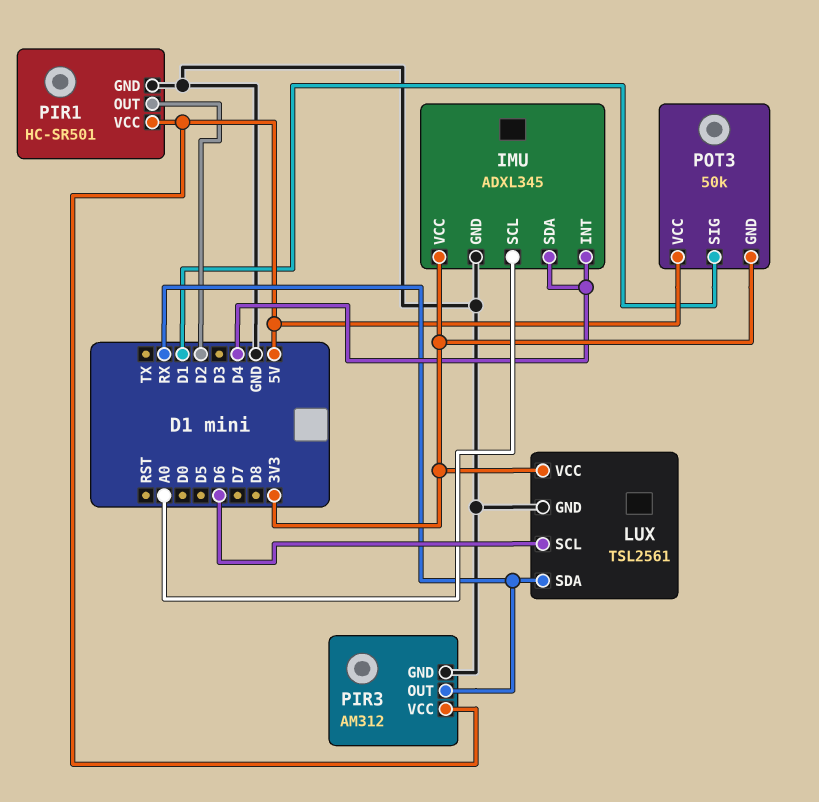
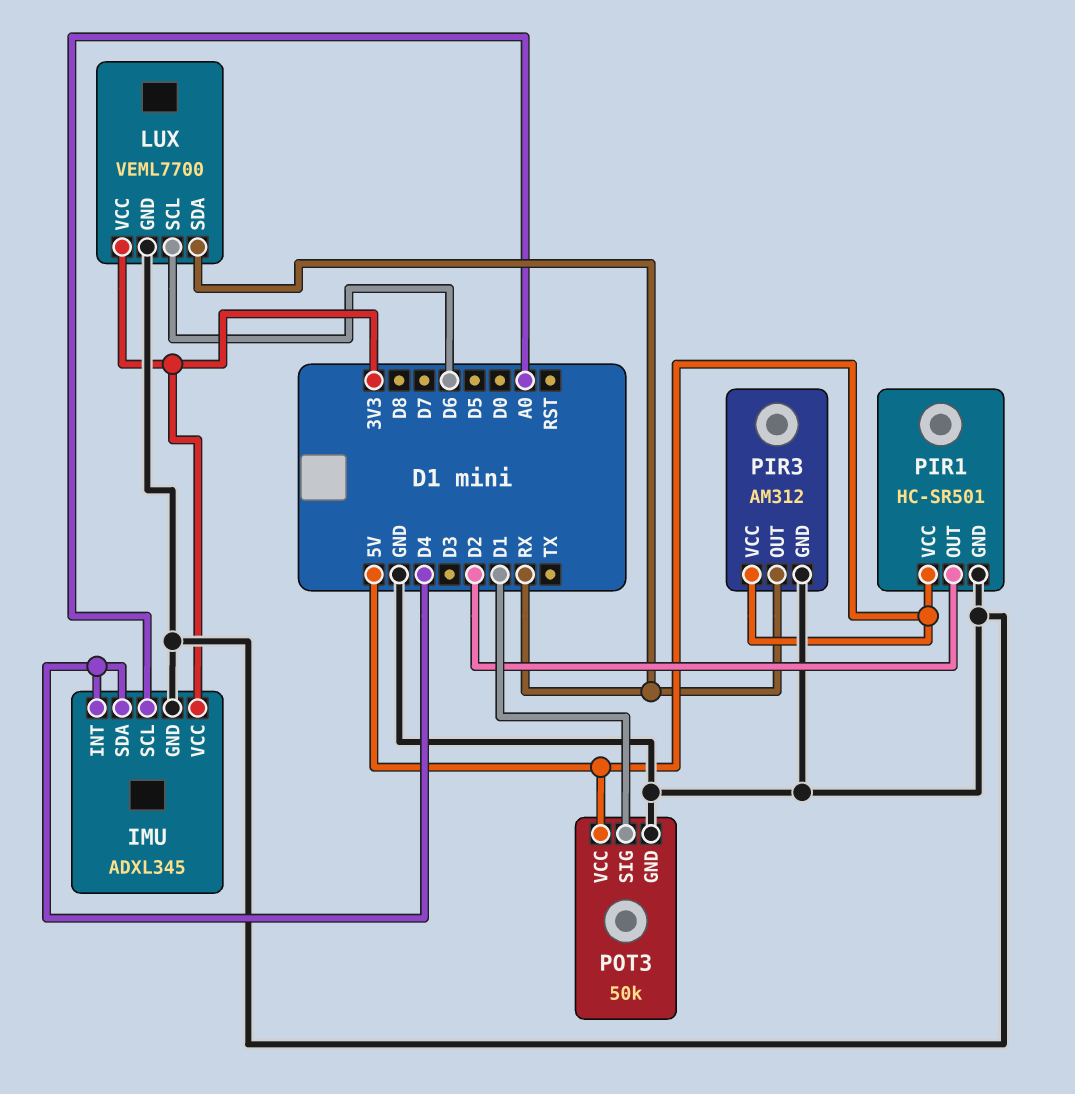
LUX: TSL2561 -> VEML7700
POT3 pin GND: 3V3 -> GND

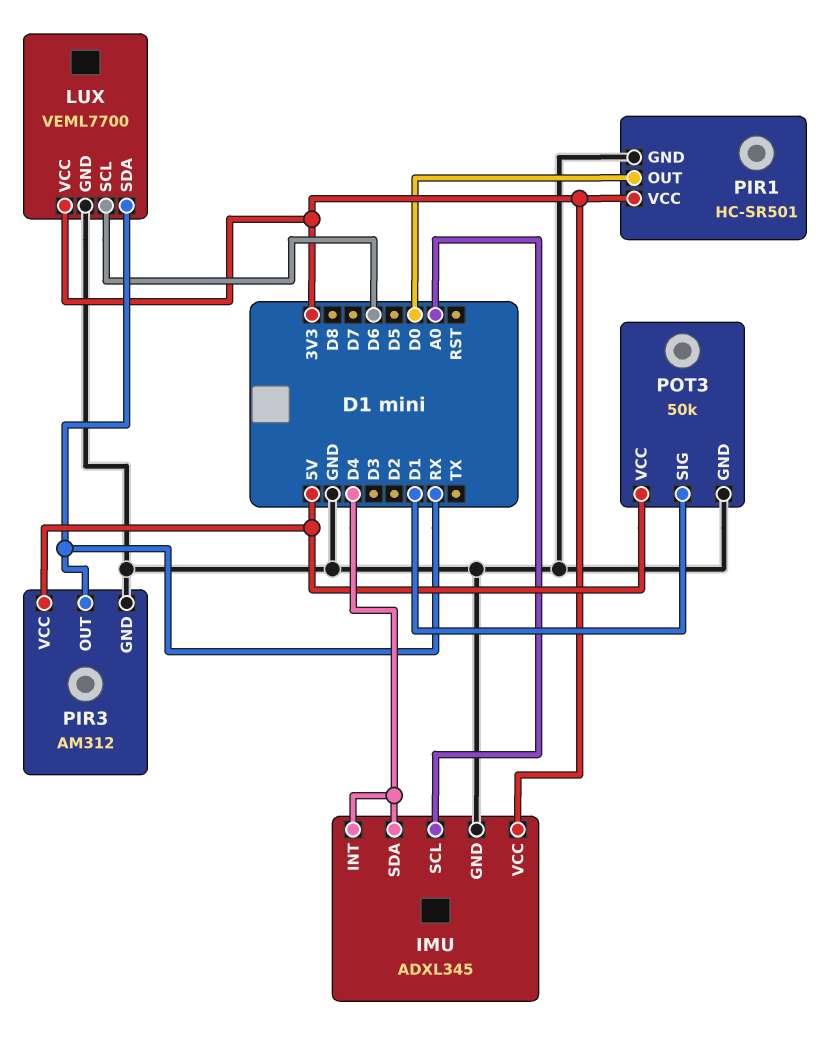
PIR1 pin OUT: D2 -> D0
PIR1 pin VCC: 5V -> 3V3

